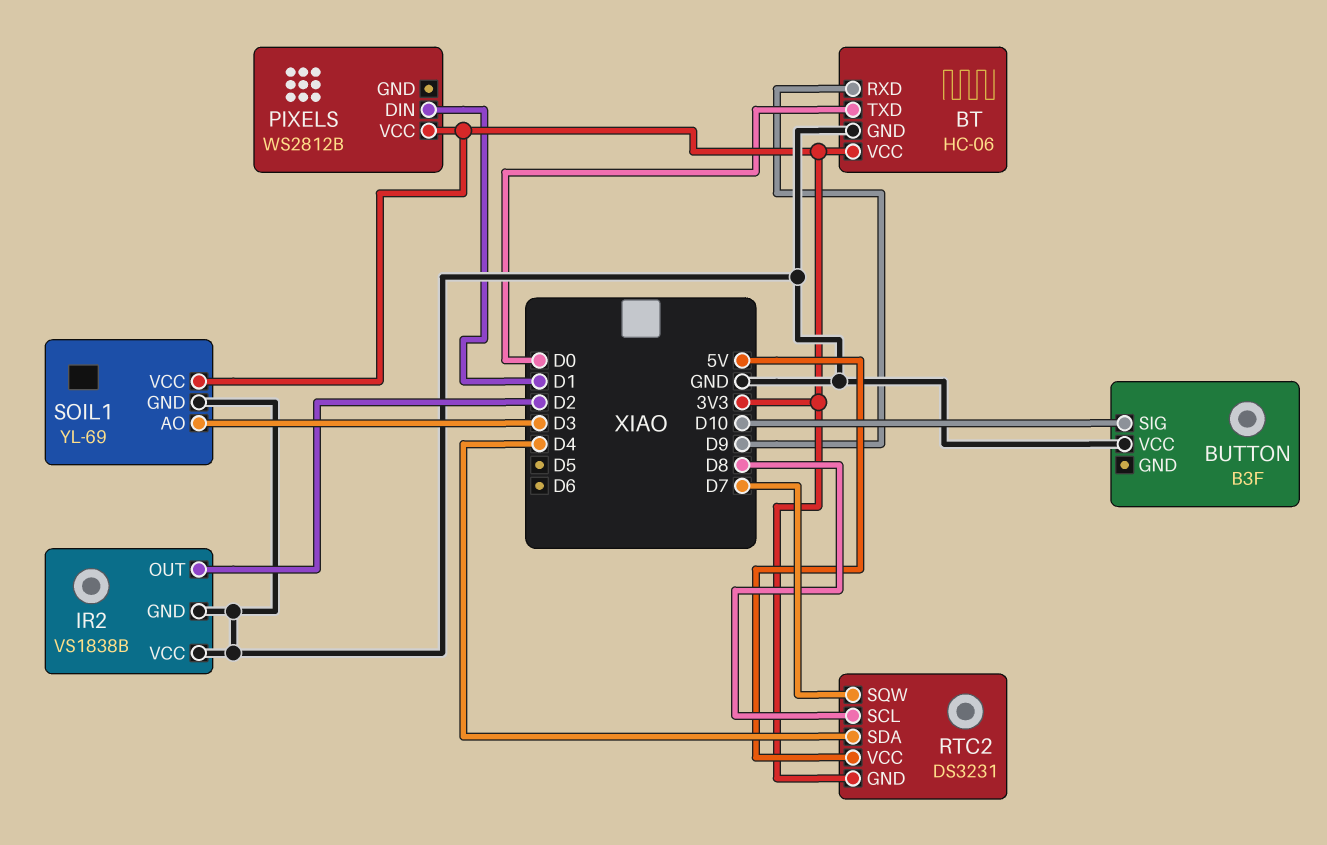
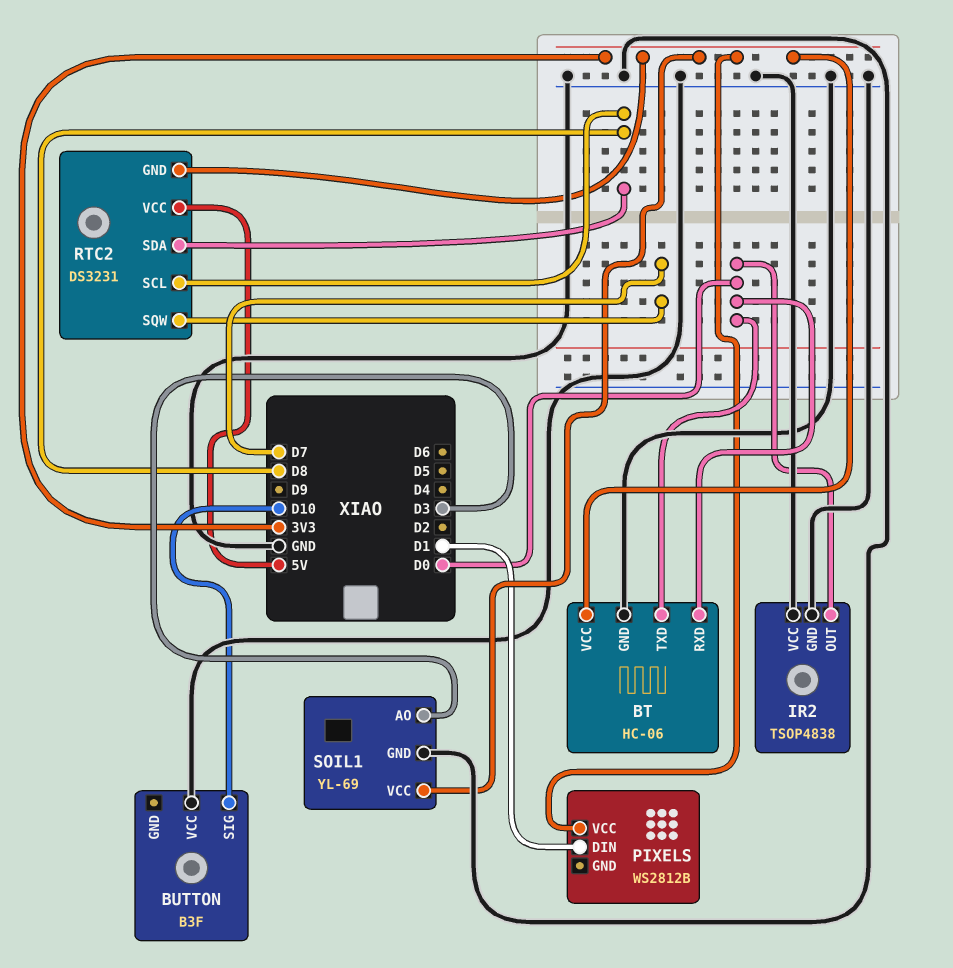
BT pin RXD: D9 -> D0
IR2: VS1838B -> TSOP4838
IR2 pin OUT: D2 -> D0
RTC2 pin SDA: D4 -> D8

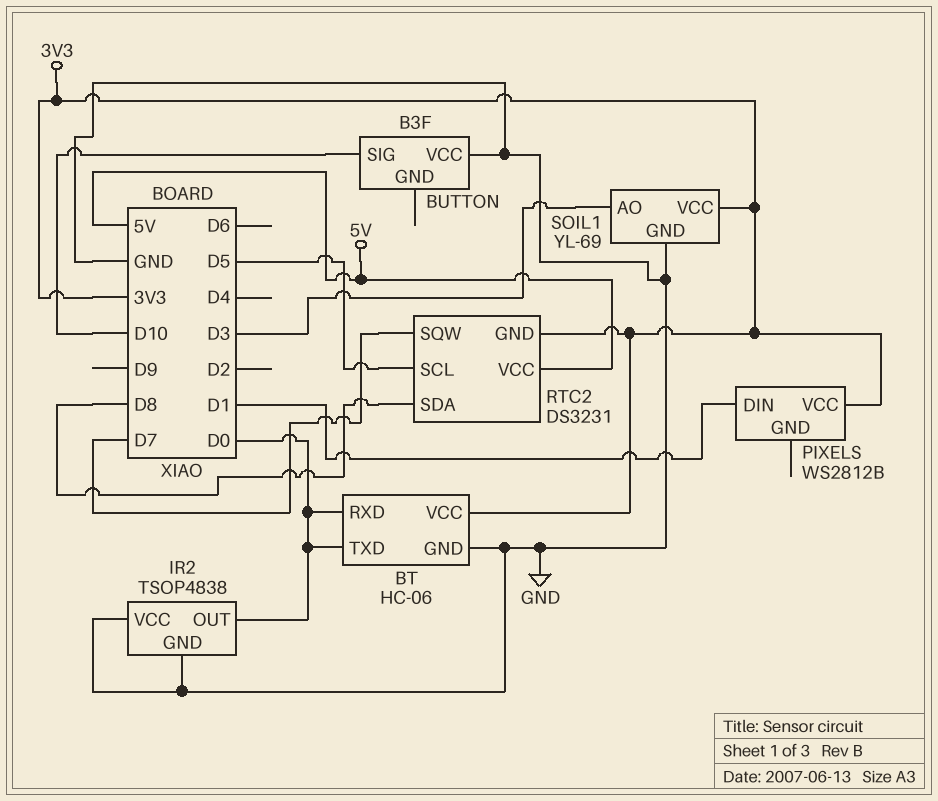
RTC2 pin SCL: D8 -> D5

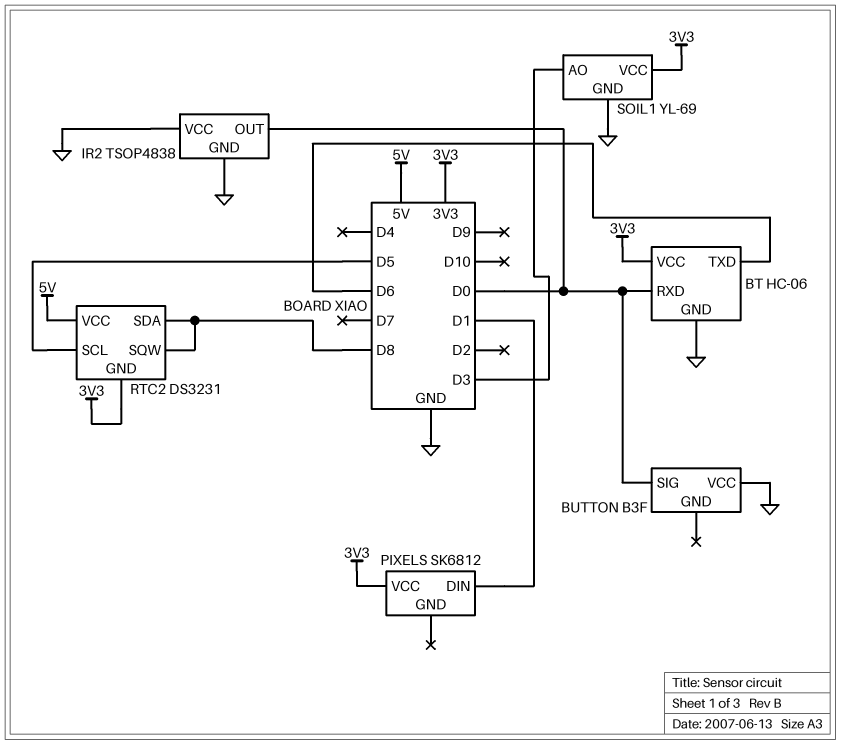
BT pin TXD: D0 -> D6
BUTTON pin SIG: D10 -> D0
PIXELS: WS2812B -> SK6812
RTC2 pin SQW: D7 -> D8

